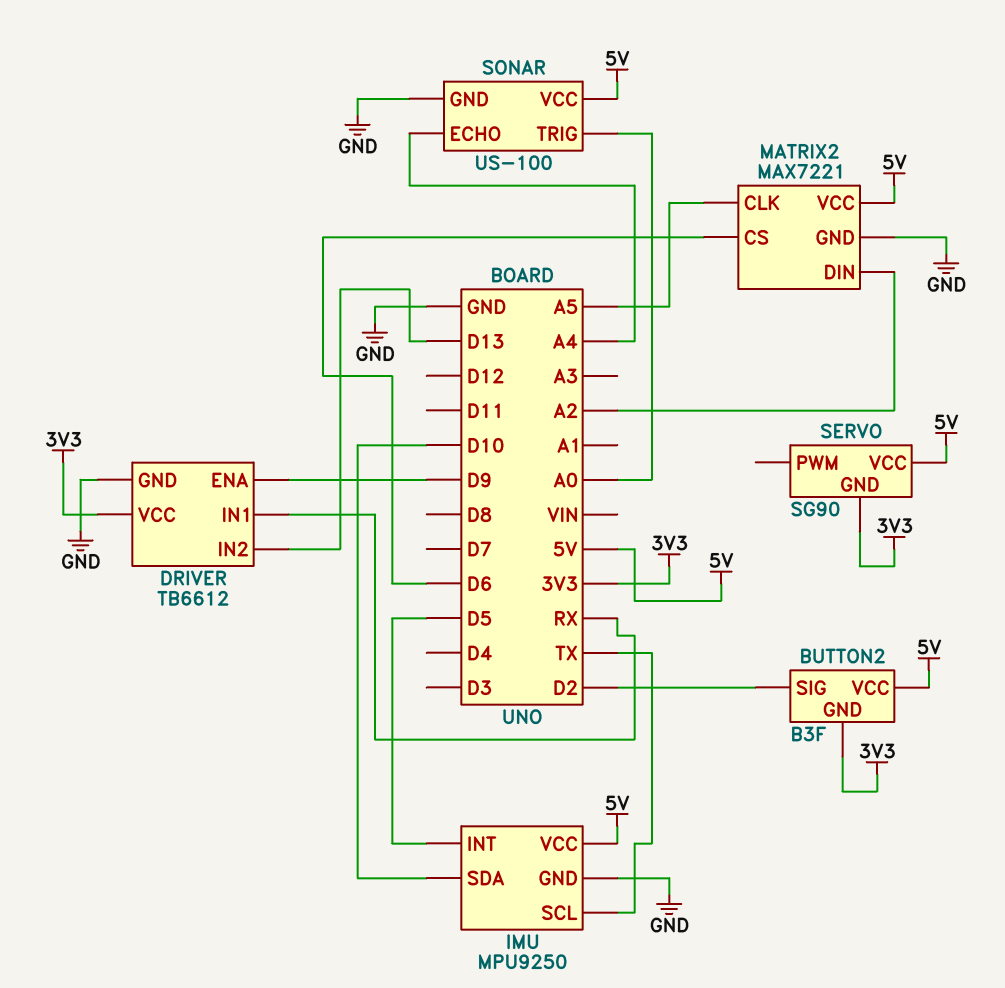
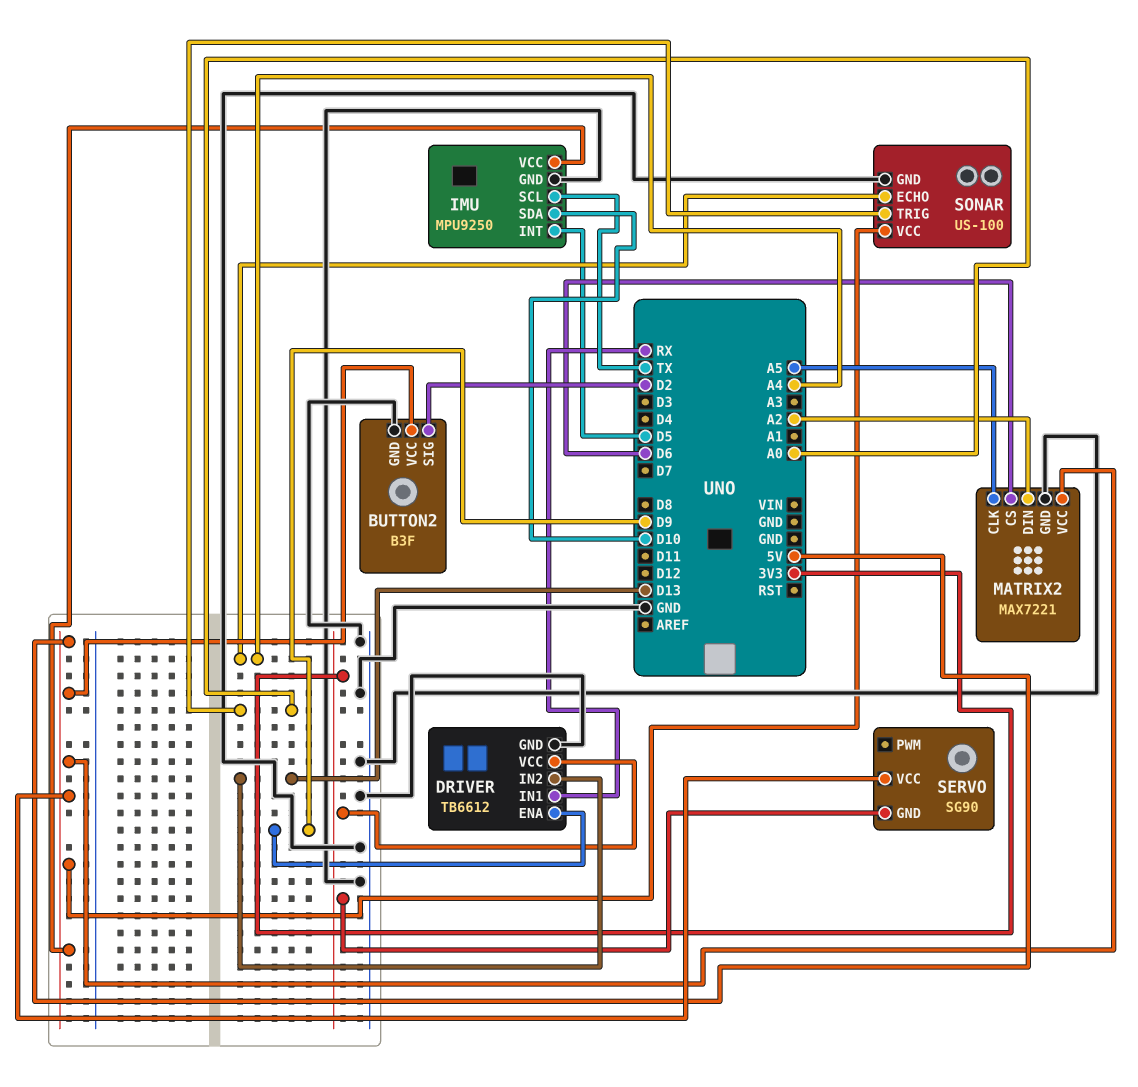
BUTTON2 pin GND: 3V3 -> GND

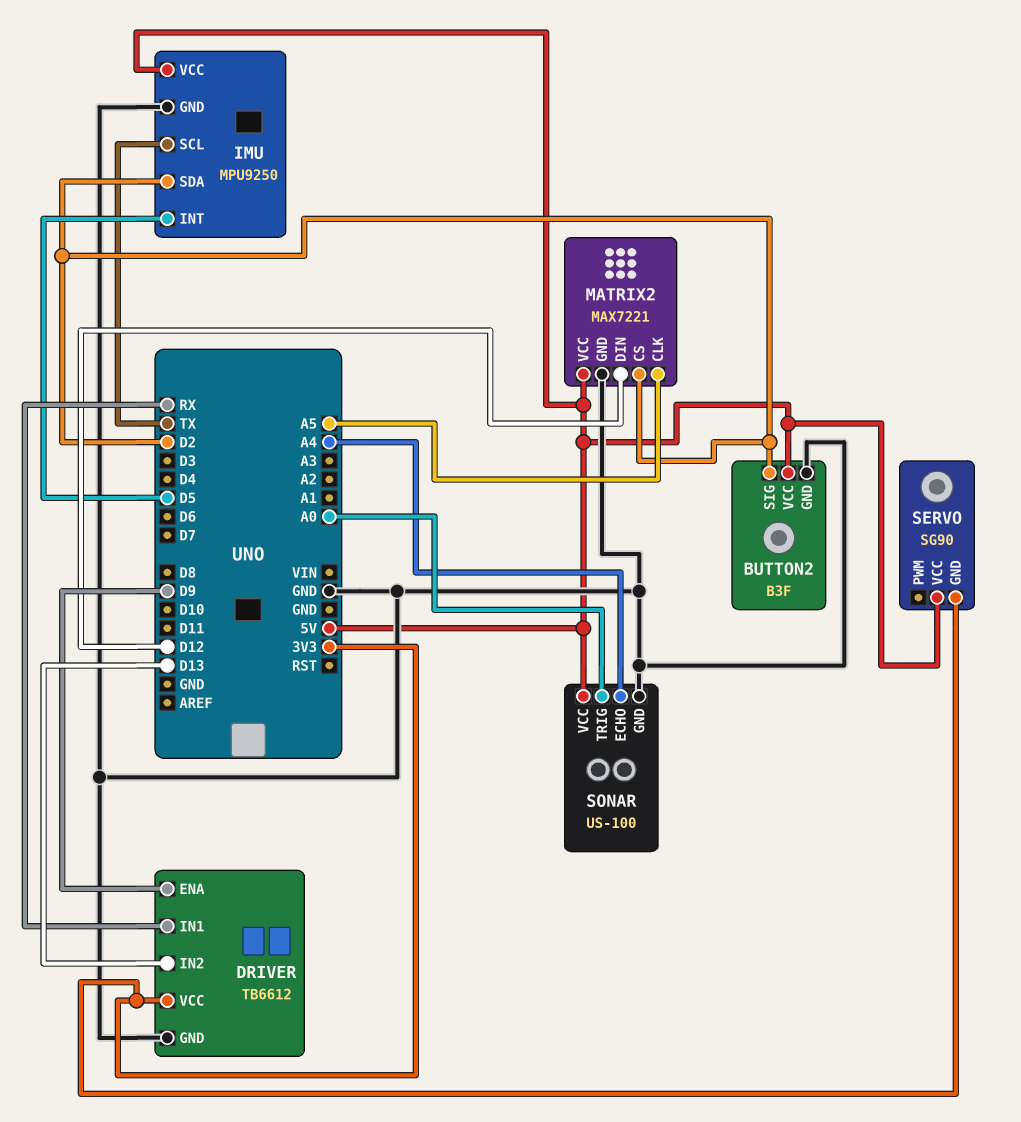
IMU pin SDA: D10 -> D2
MATRIX2 pin CS: D6 -> D2
MATRIX2 pin DIN: A2 -> D12

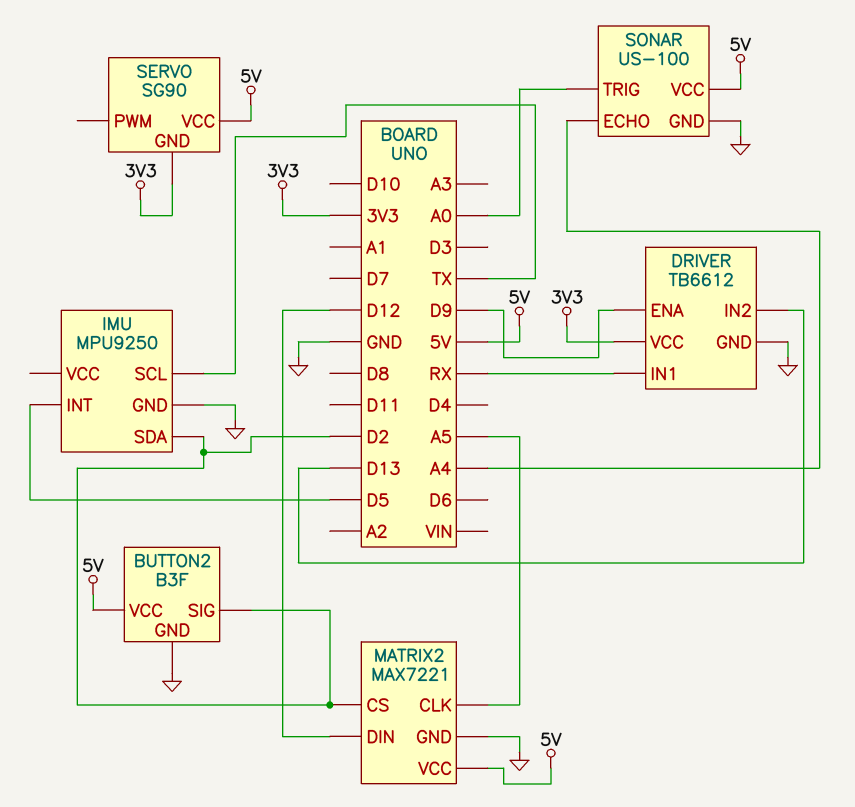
IMU pin VCC: 5V -> none

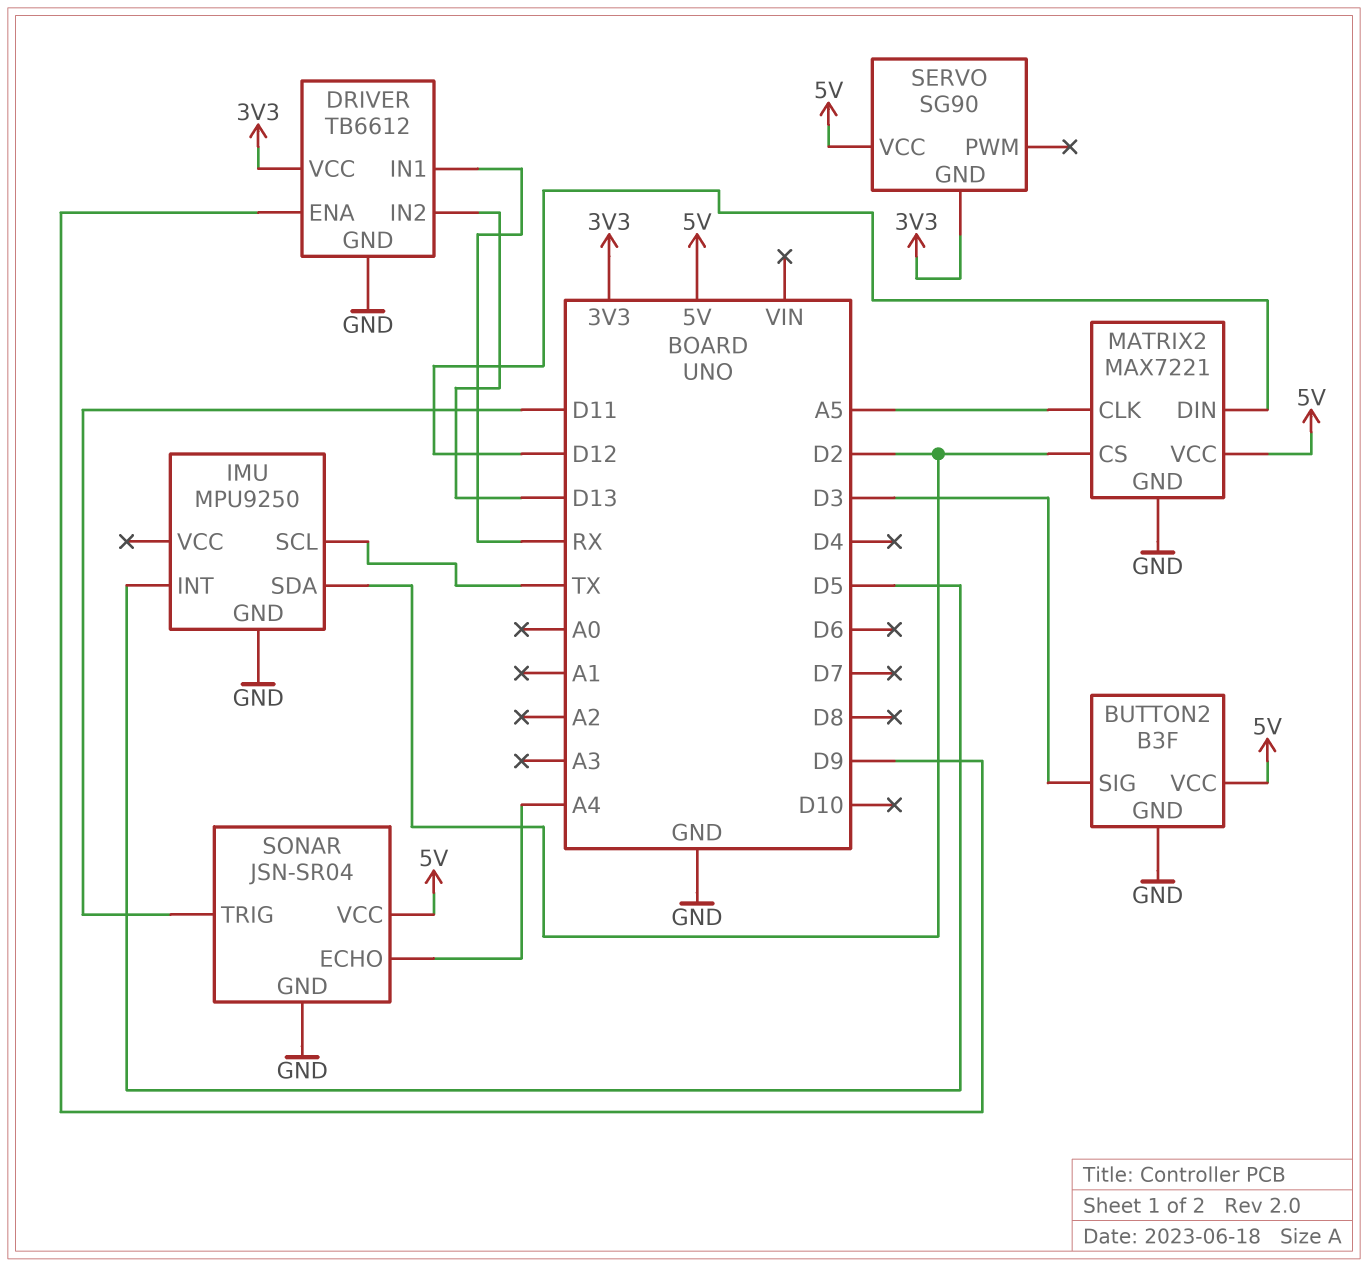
BUTTON2 pin SIG: D2 -> D3
SONAR: US-100 -> JSN-SR04
SONAR pin TRIG: A0 -> D11

